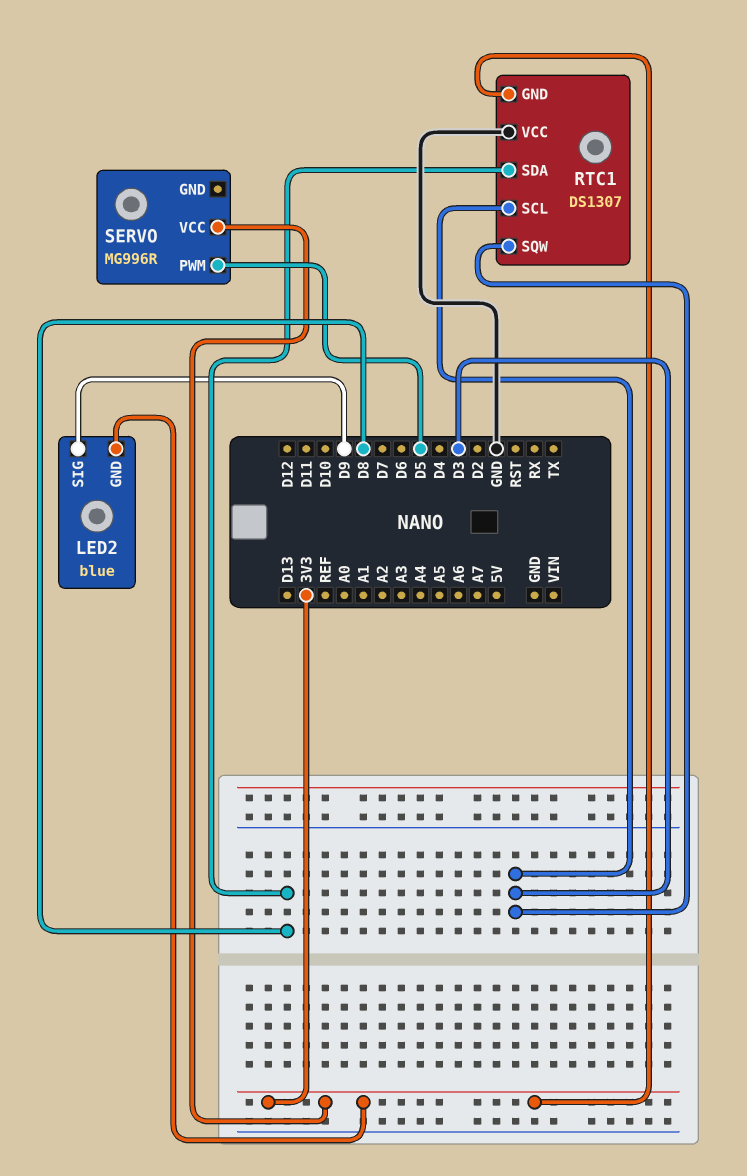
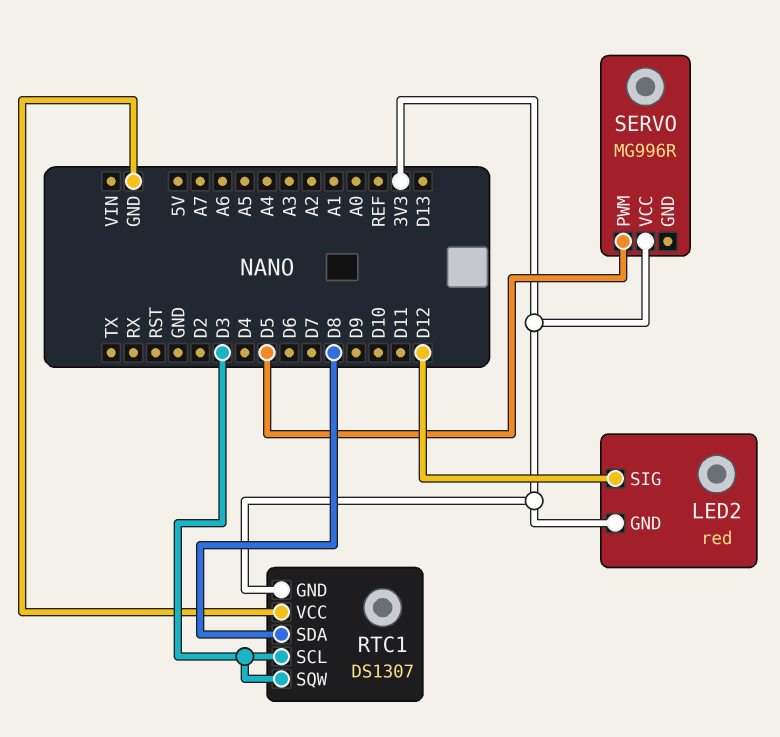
LED2: blue -> red
LED2 pin SIG: D9 -> D12

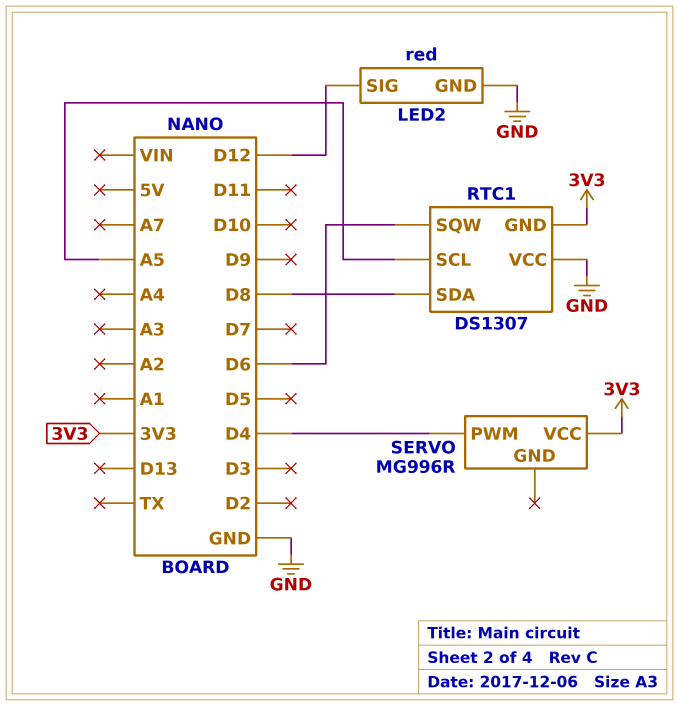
LED2 pin GND: 3V3 -> GND
RTC1 pin SCL: D3 -> A5
RTC1 pin SQW: D3 -> D6
SERVO pin PWM: D5 -> D4

